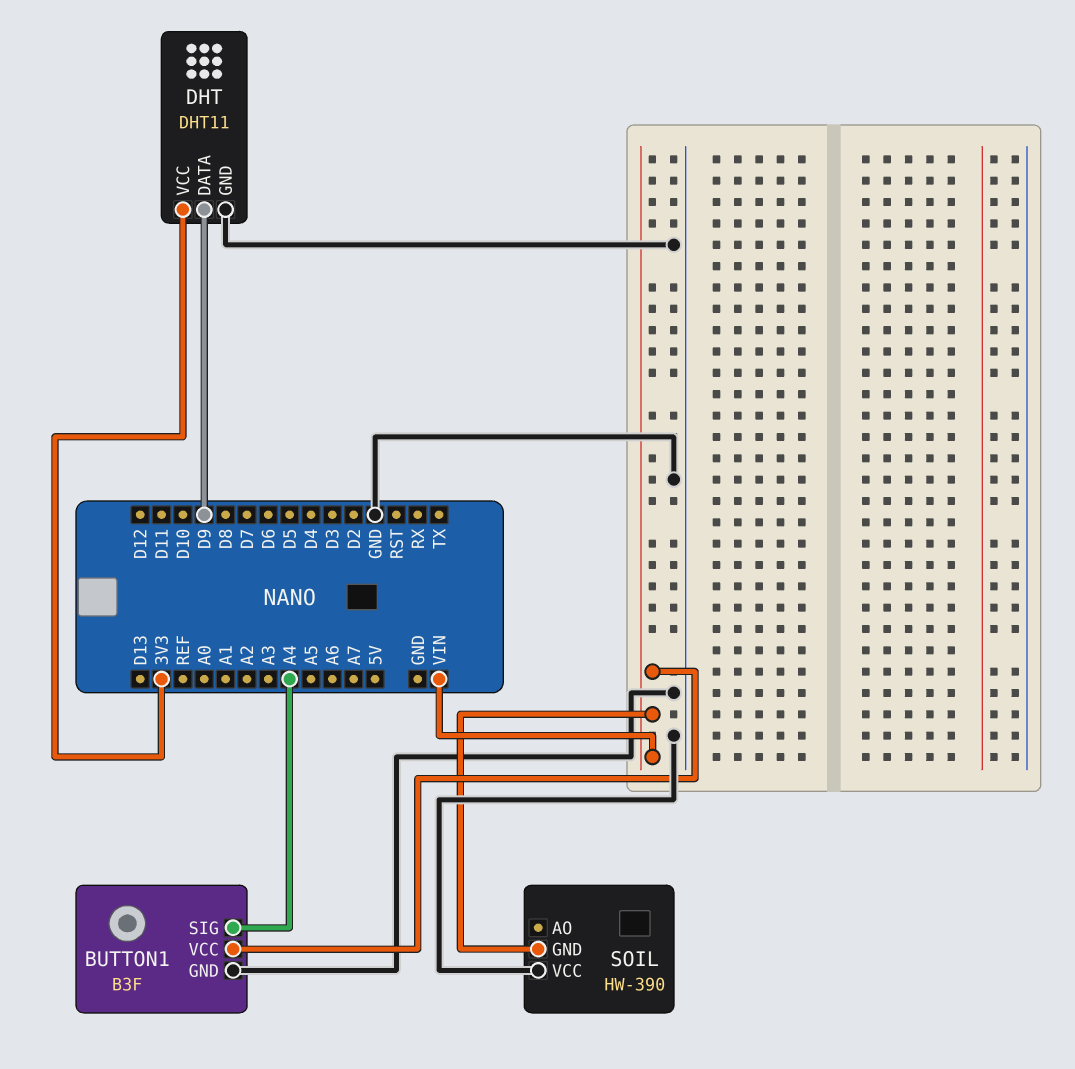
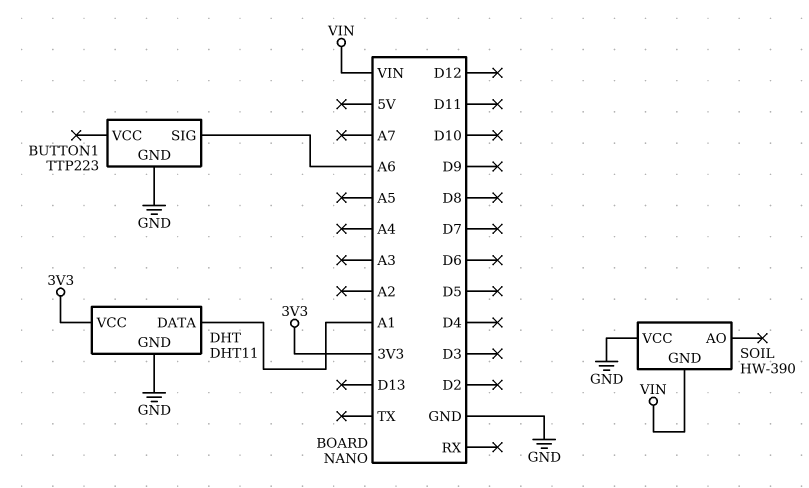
BUTTON1: B3F -> TTP223
BUTTON1 pin SIG: A4 -> A6
BUTTON1 pin VCC: VIN -> none
DHT pin DATA: D9 -> A1

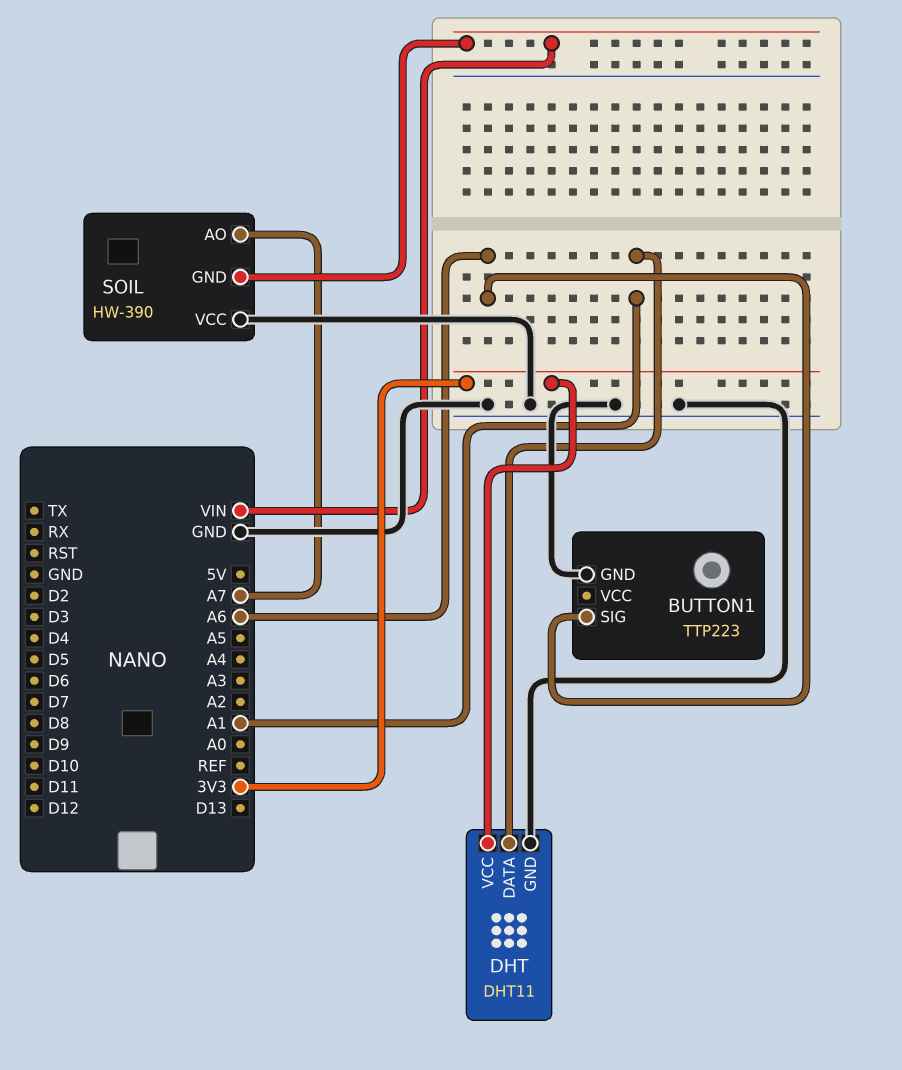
SOIL pin AO: none -> A7

